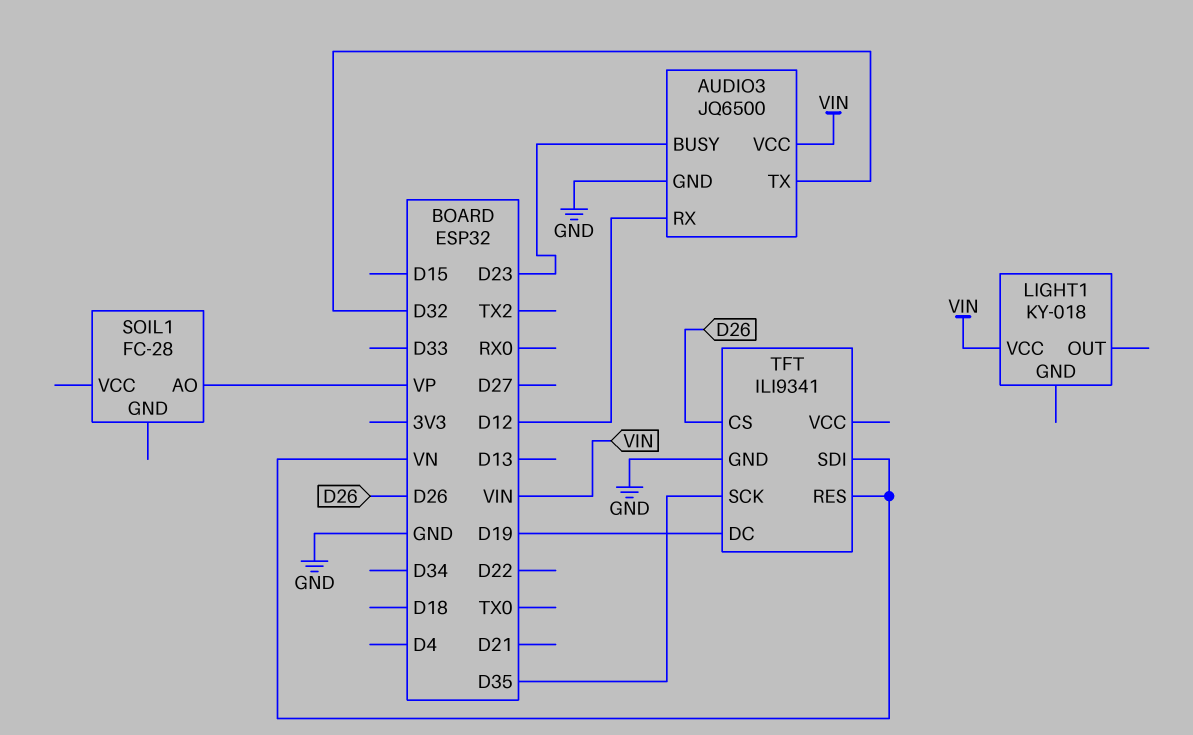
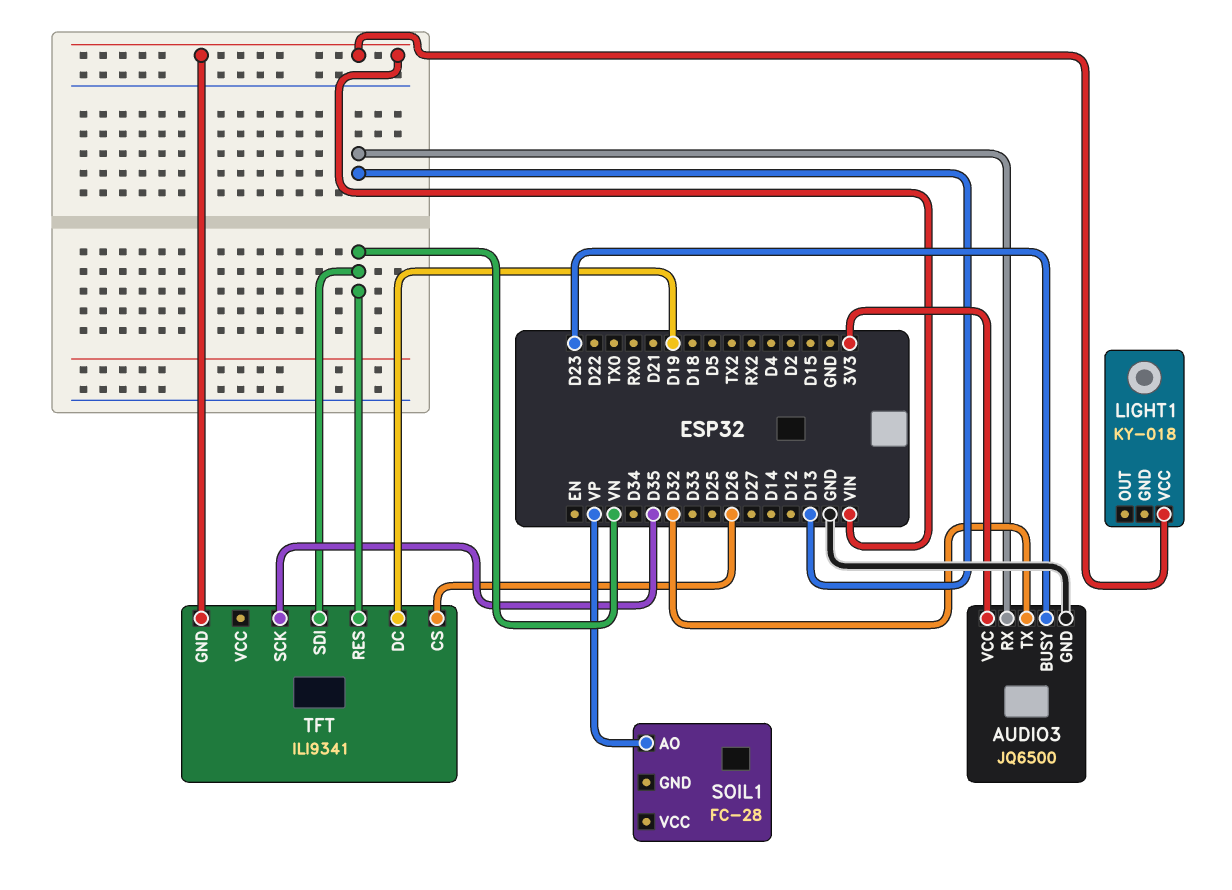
AUDIO3 pin RX: D12 -> D13
AUDIO3 pin VCC: VIN -> 3V3
TFT pin GND: GND -> VIN

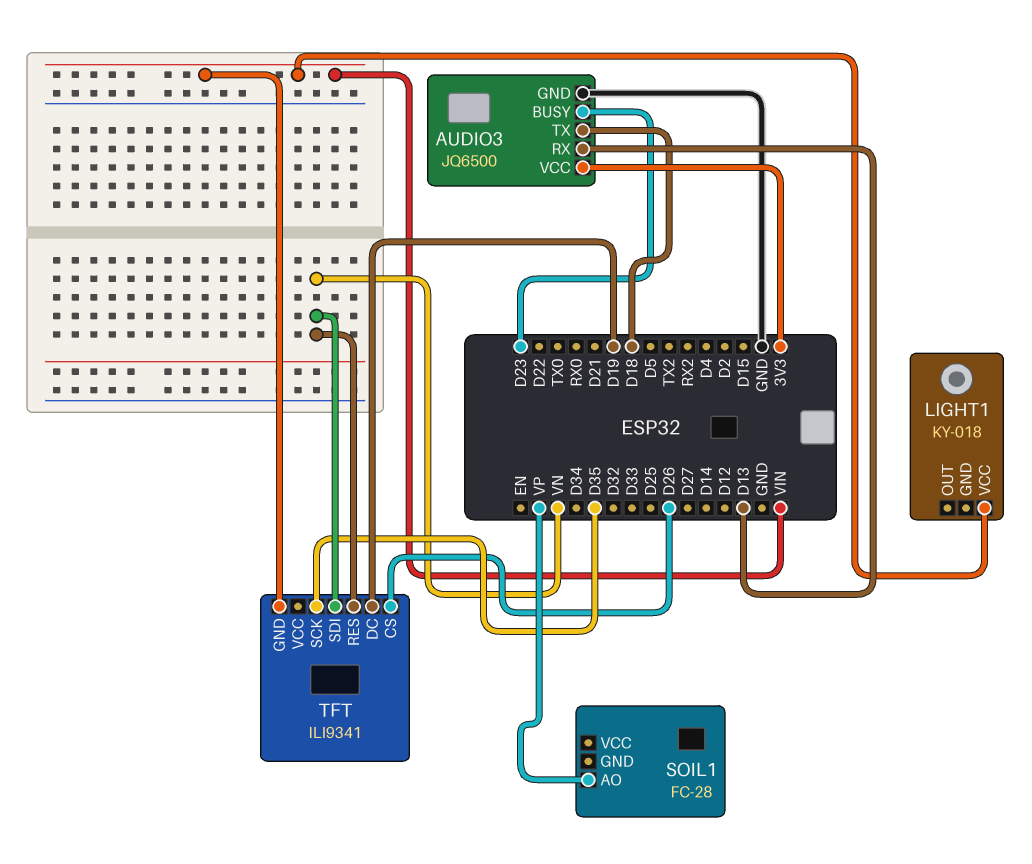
AUDIO3 pin TX: D32 -> D18

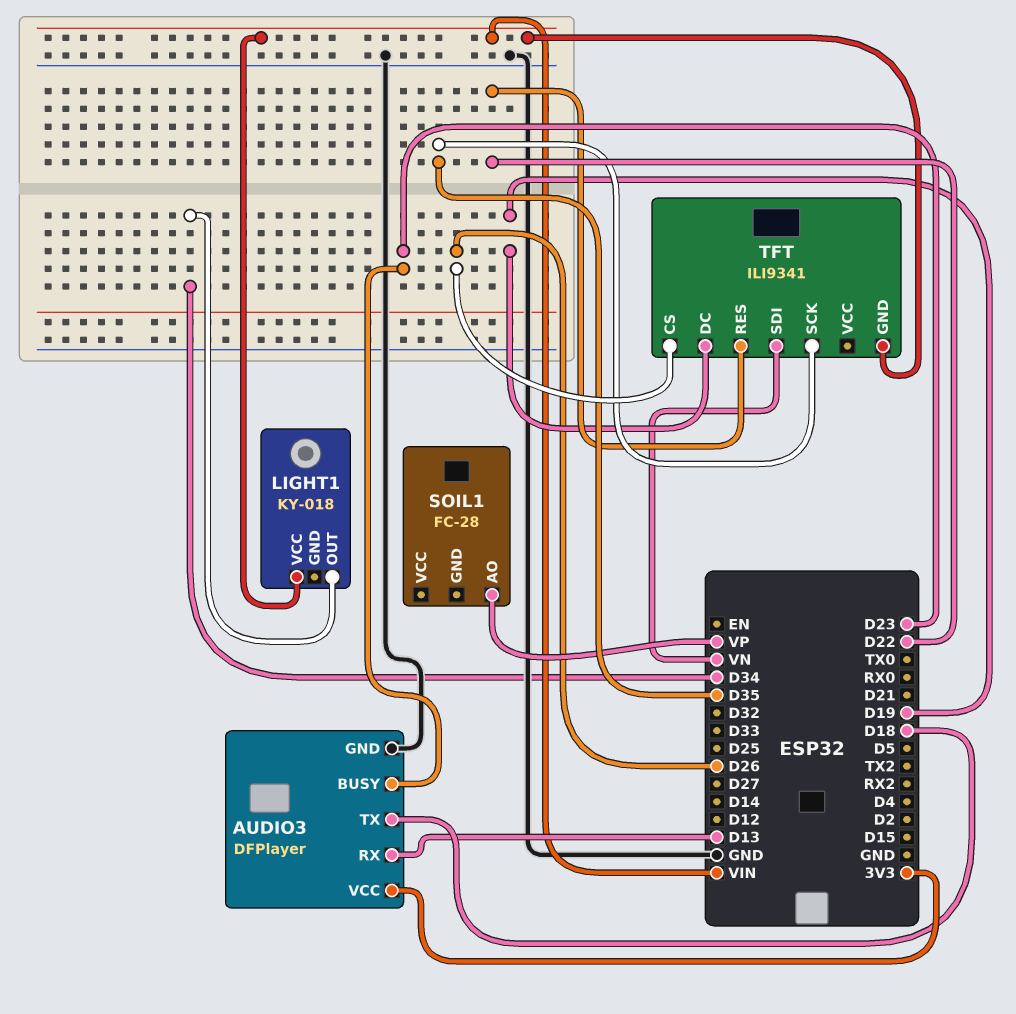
AUDIO3: JQ6500 -> DFPlayer
LIGHT1 pin OUT: none -> D34
TFT pin RES: VN -> D22

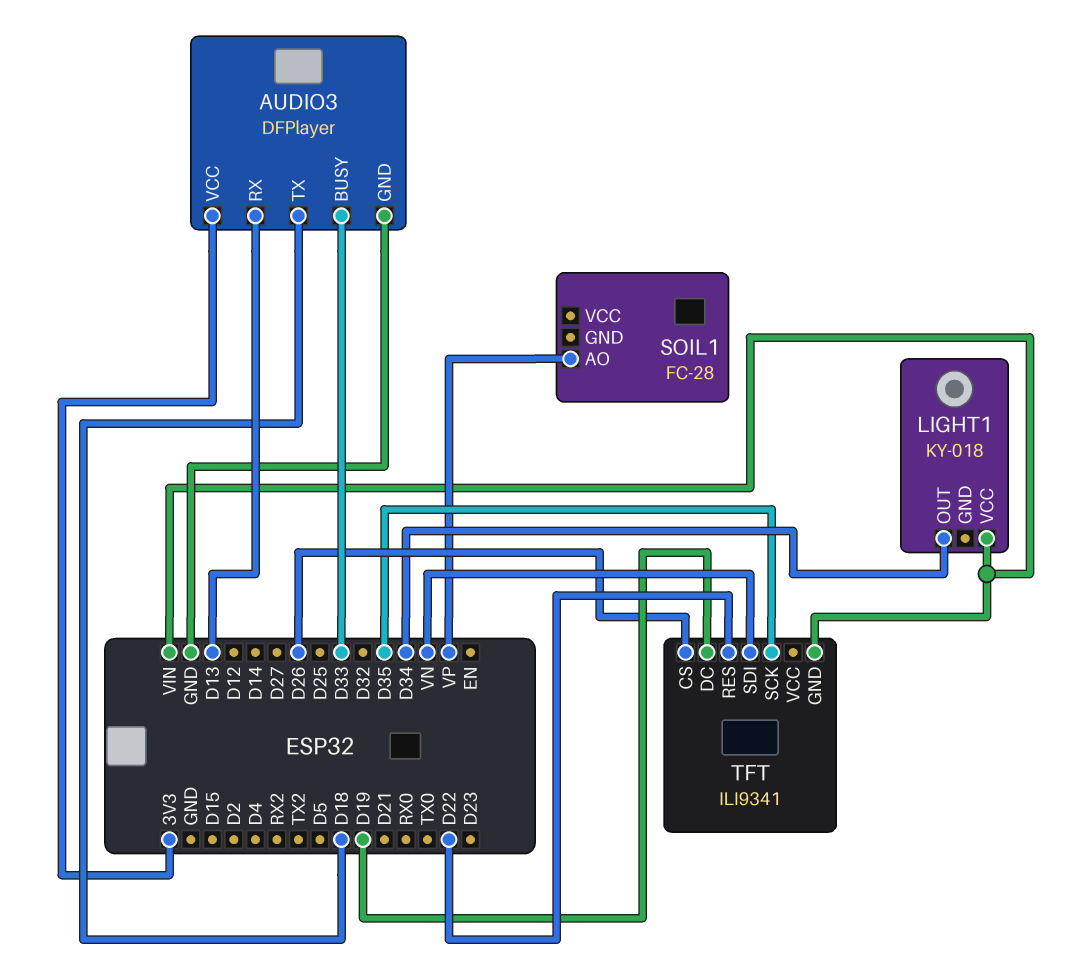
AUDIO3 pin BUSY: D23 -> D33

